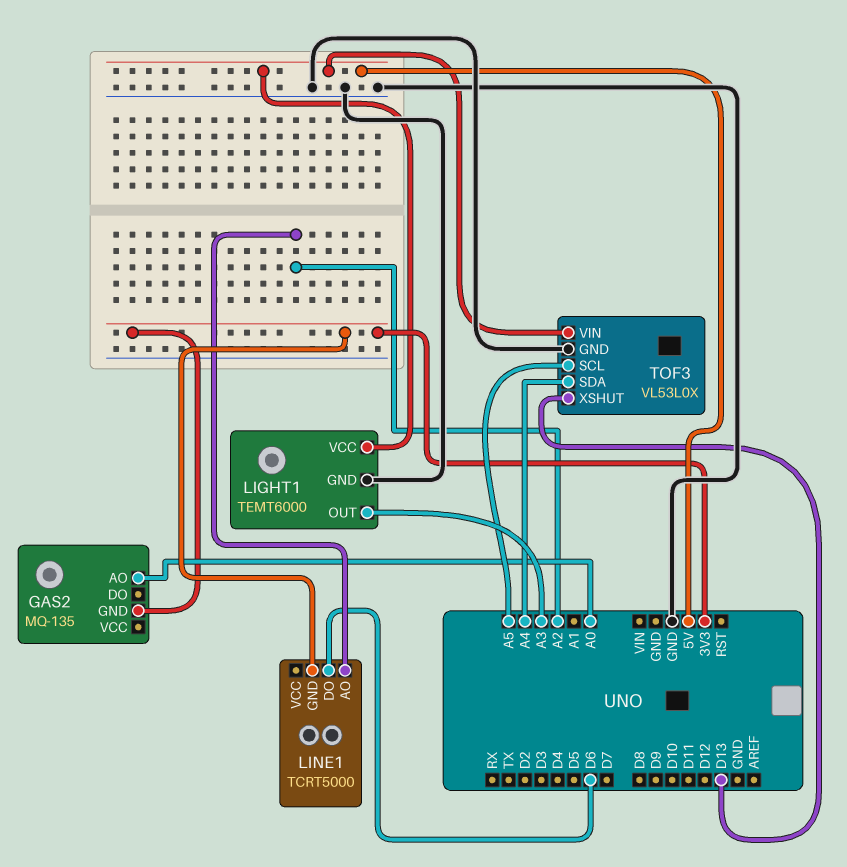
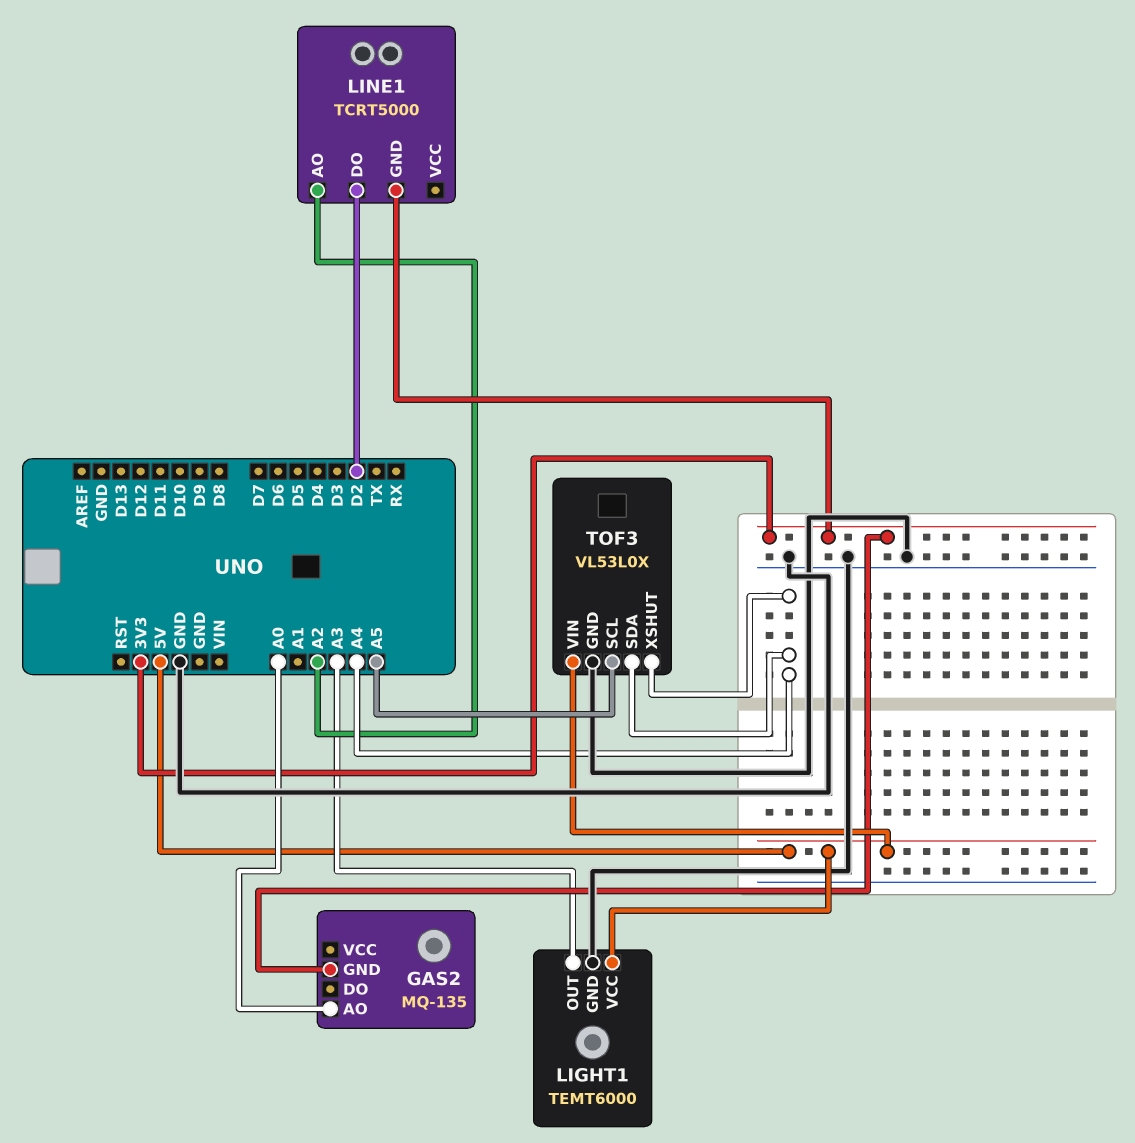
LINE1 pin DO: D6 -> D2
TOF3 pin XSHUT: D13 -> A4

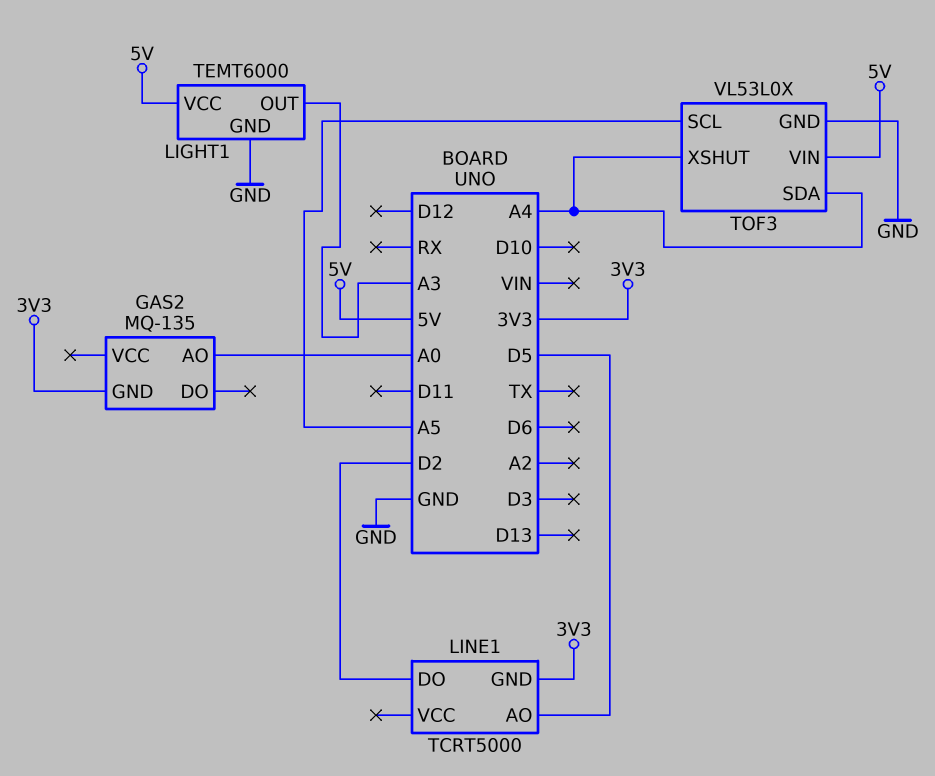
LINE1 pin AO: A2 -> D5

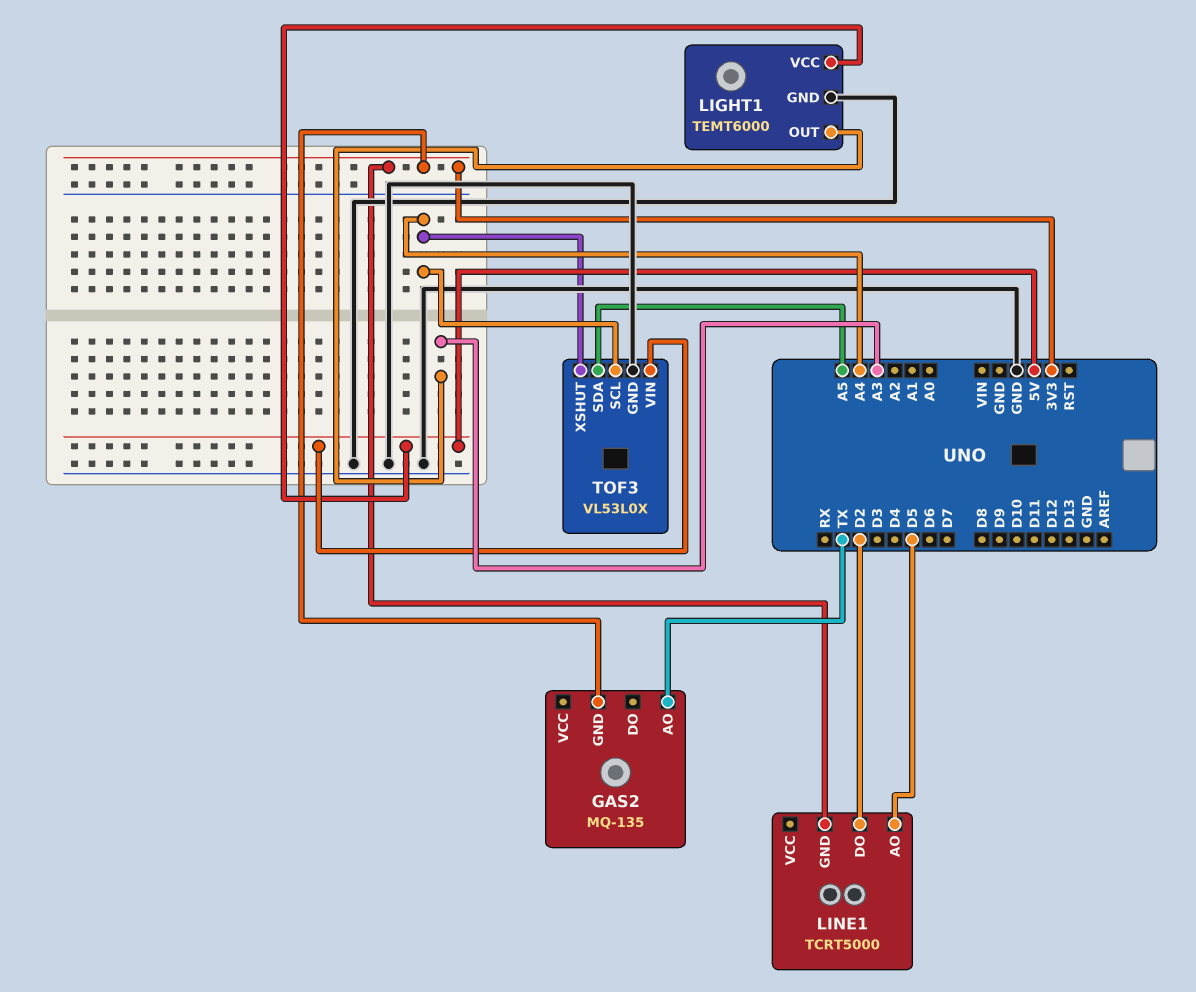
GAS2 pin AO: A0 -> TX
TOF3 pin SCL: A5 -> A4
TOF3 pin SDA: A4 -> A5

